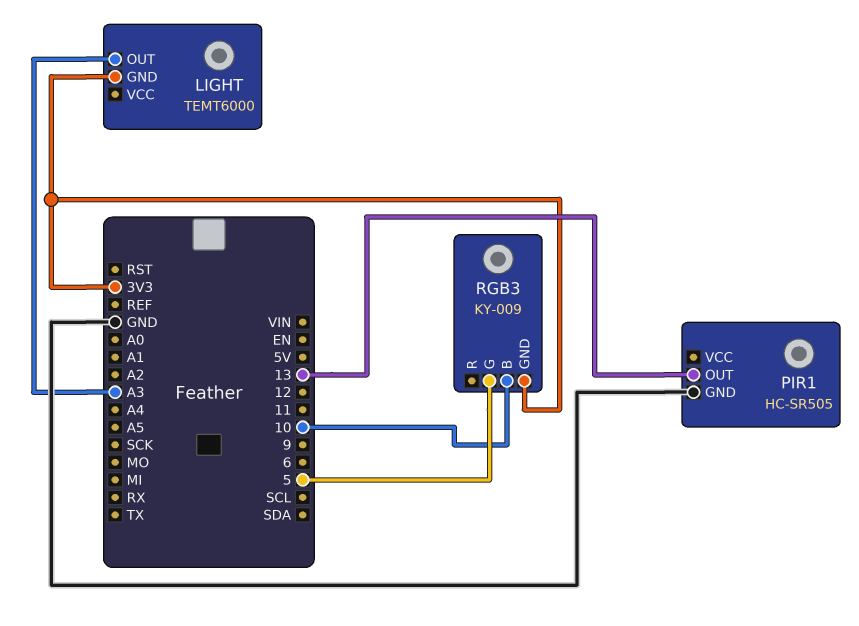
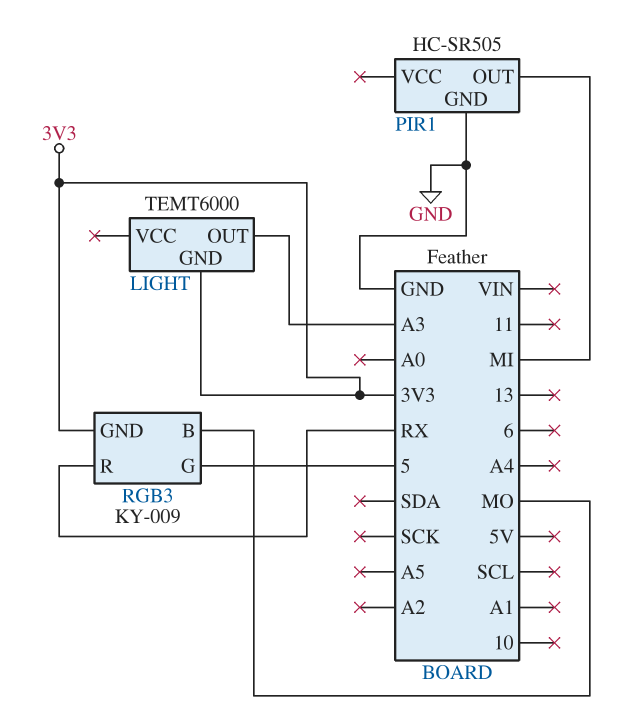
PIR1 pin OUT: 13 -> MI
RGB3 pin B: 10 -> MO
RGB3 pin R: none -> RX

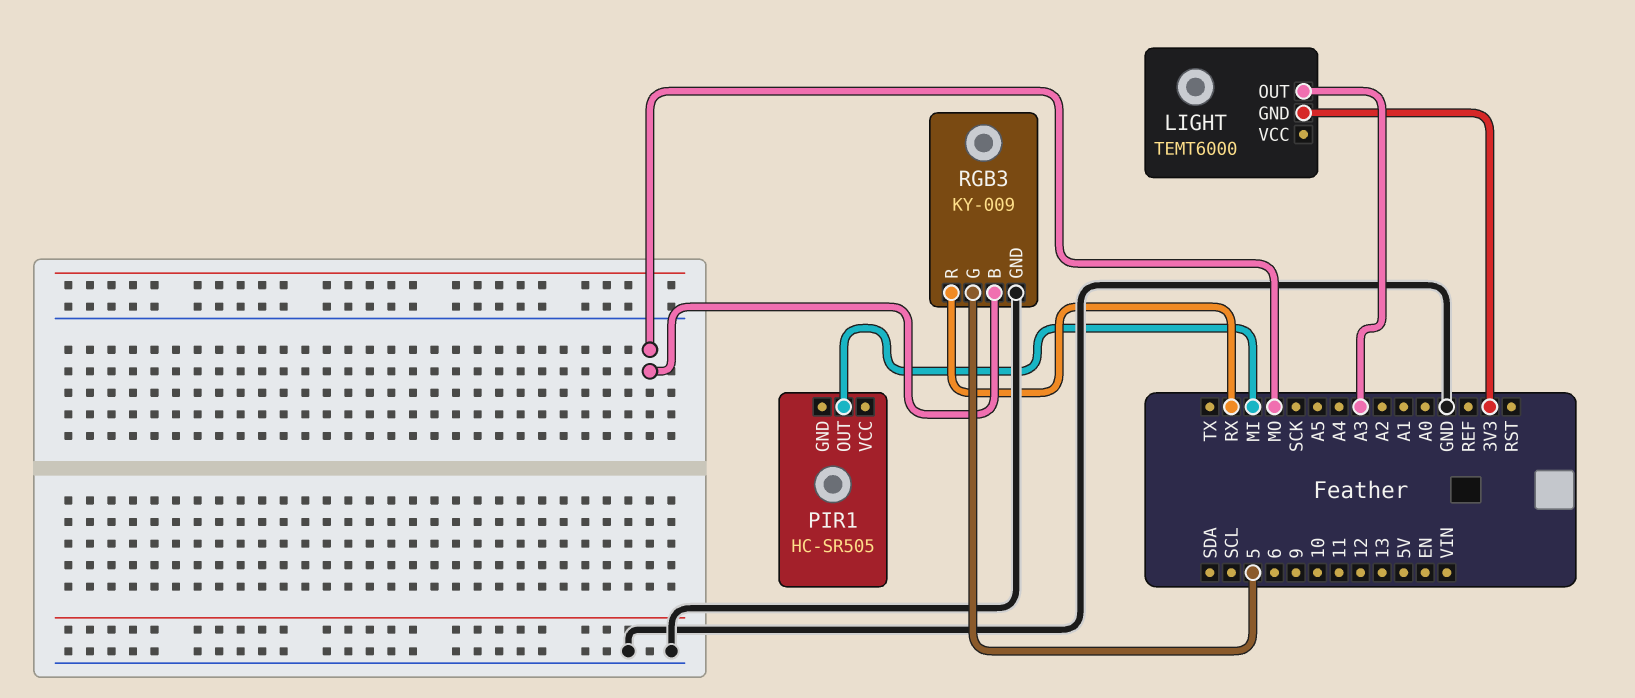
PIR1 pin GND: GND -> none
RGB3 pin GND: 3V3 -> GND

